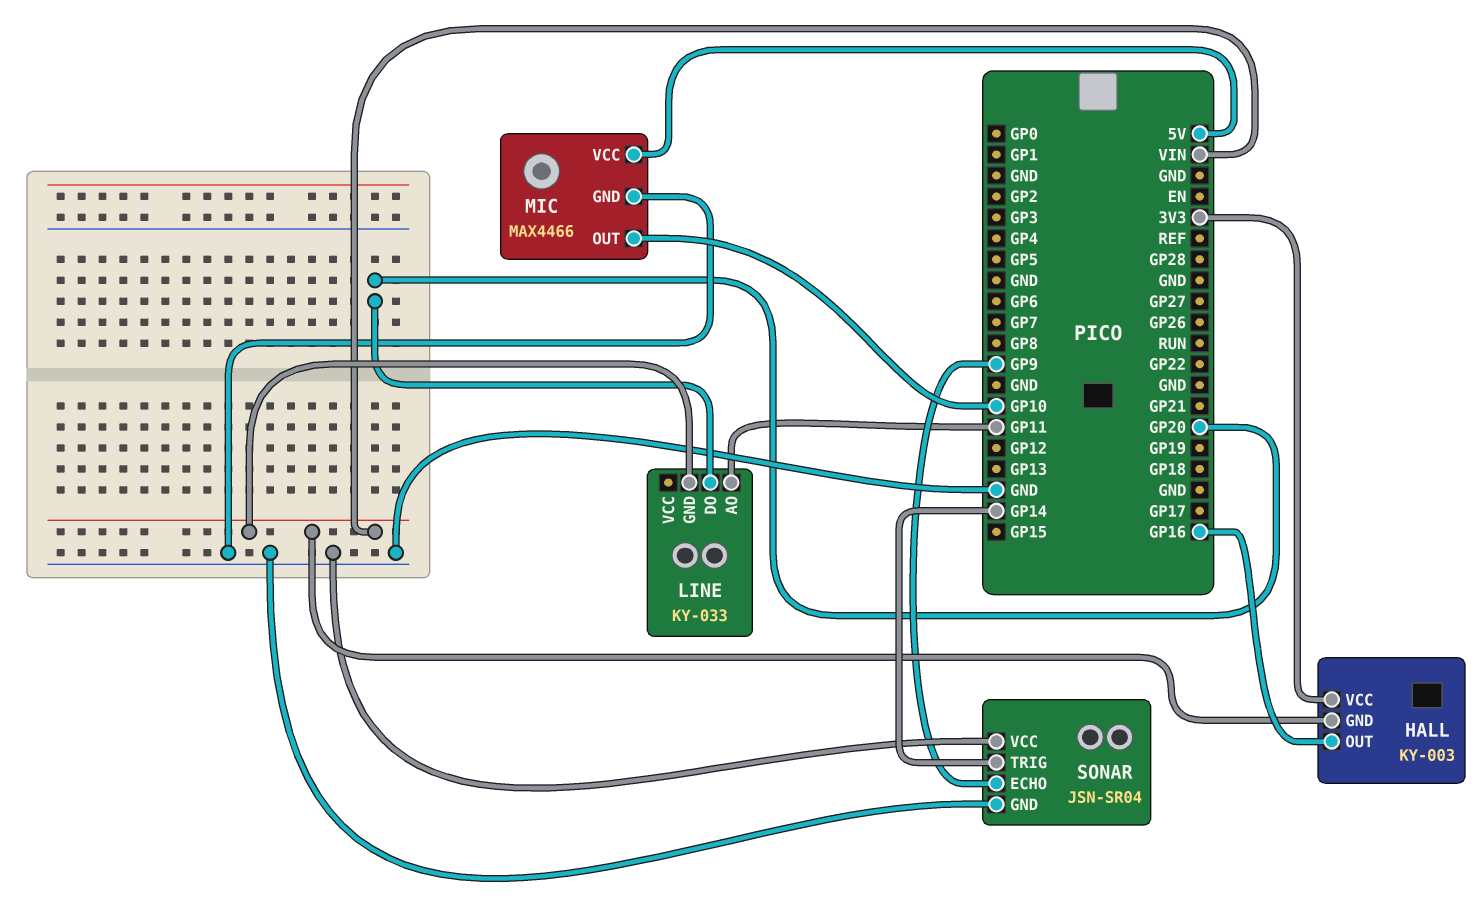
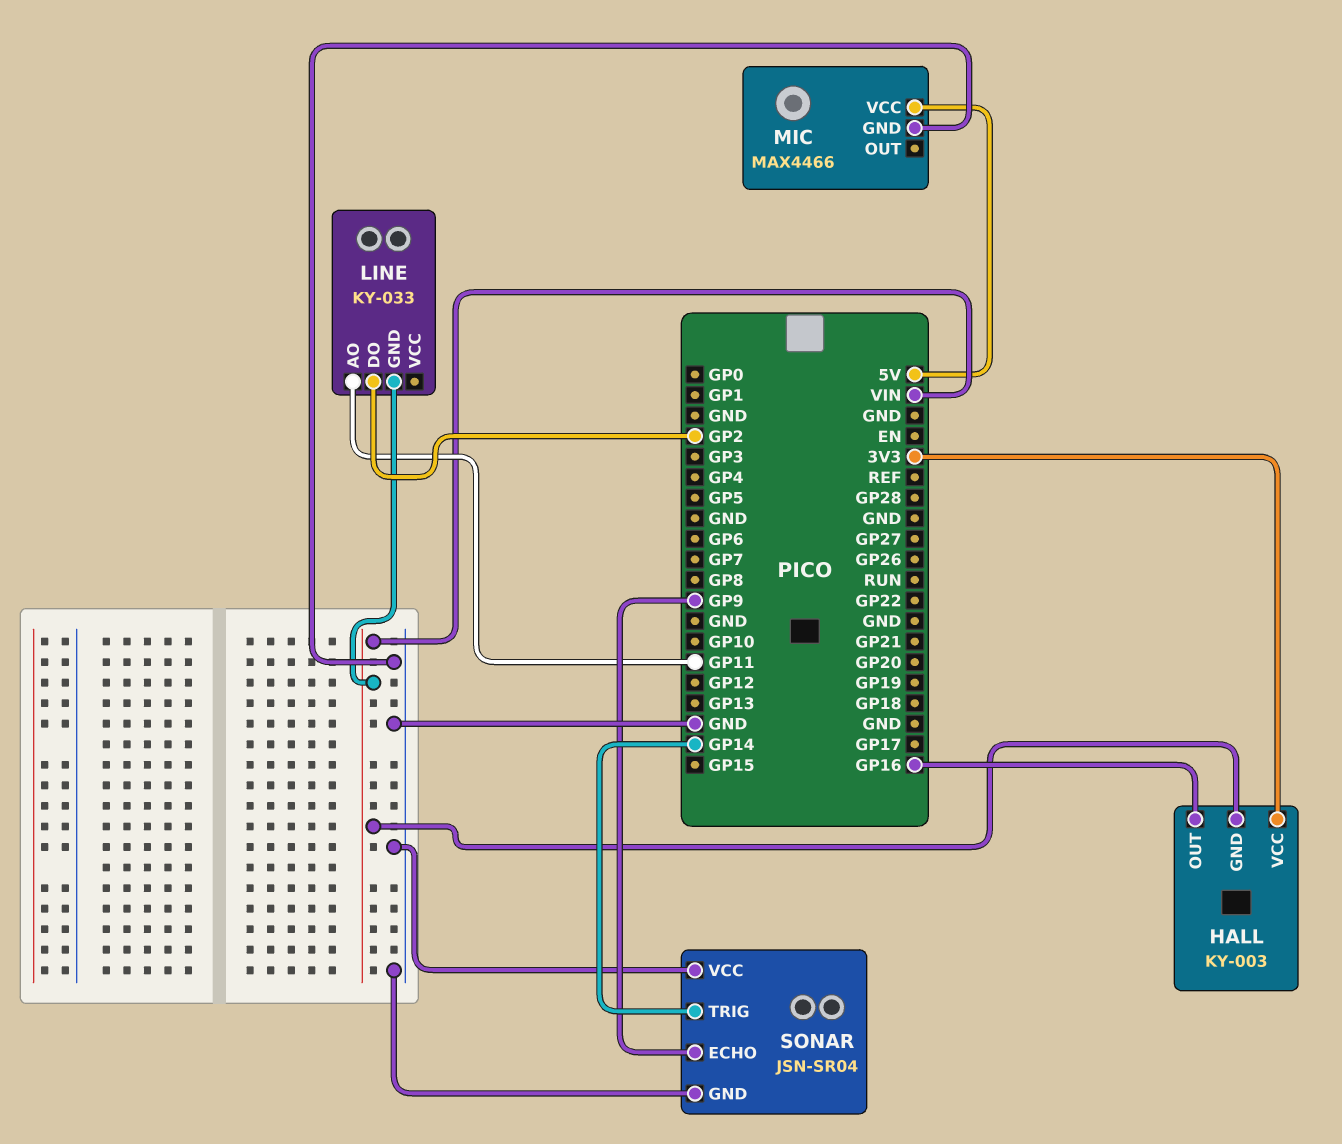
LINE pin DO: GP20 -> GP2
MIC pin OUT: GP10 -> none

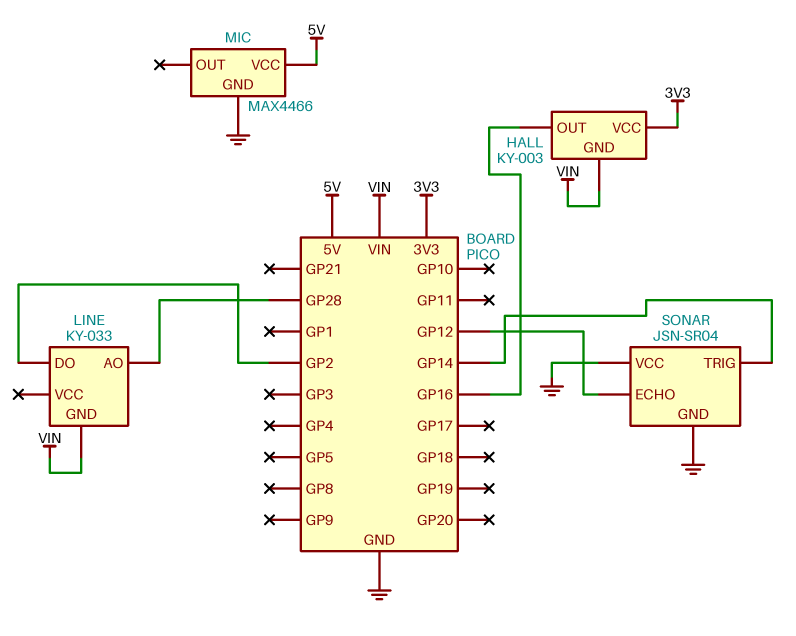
LINE pin AO: GP11 -> GP28
SONAR pin ECHO: GP9 -> GP12

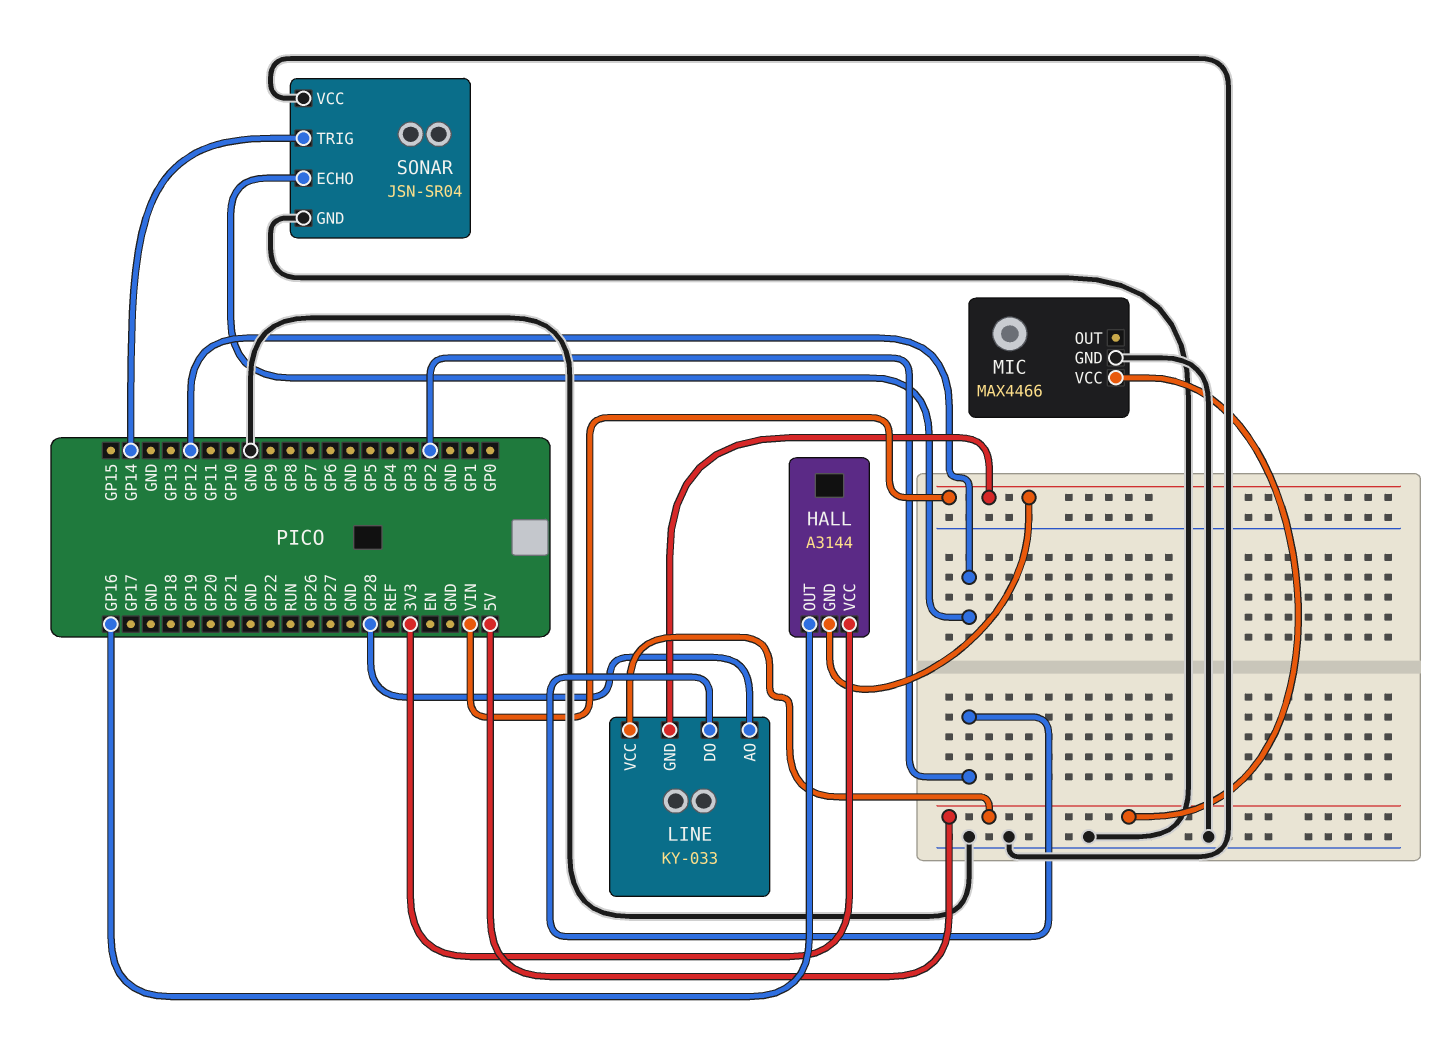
HALL: KY-003 -> A3144
LINE pin VCC: none -> 5V

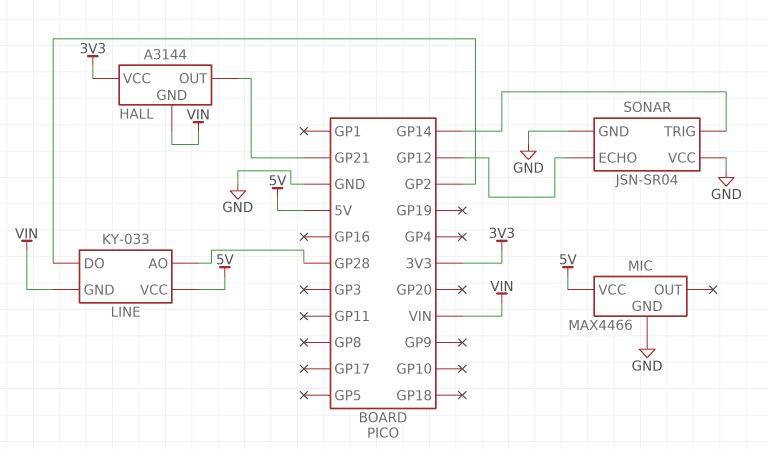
HALL pin OUT: GP16 -> GP21

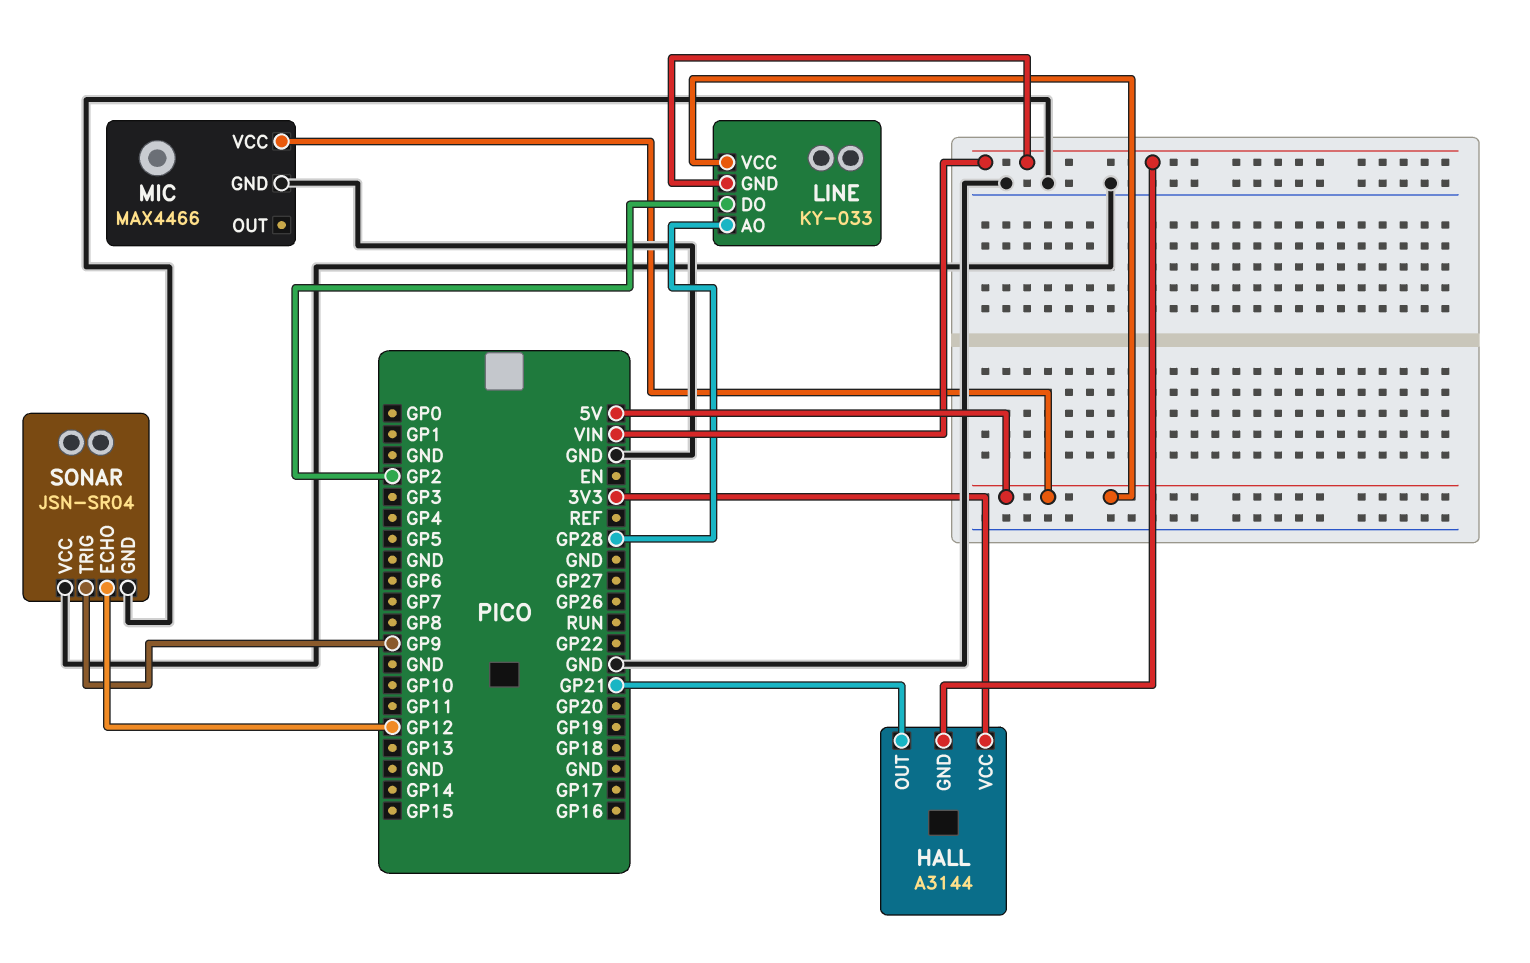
SONAR pin TRIG: GP14 -> GP9

